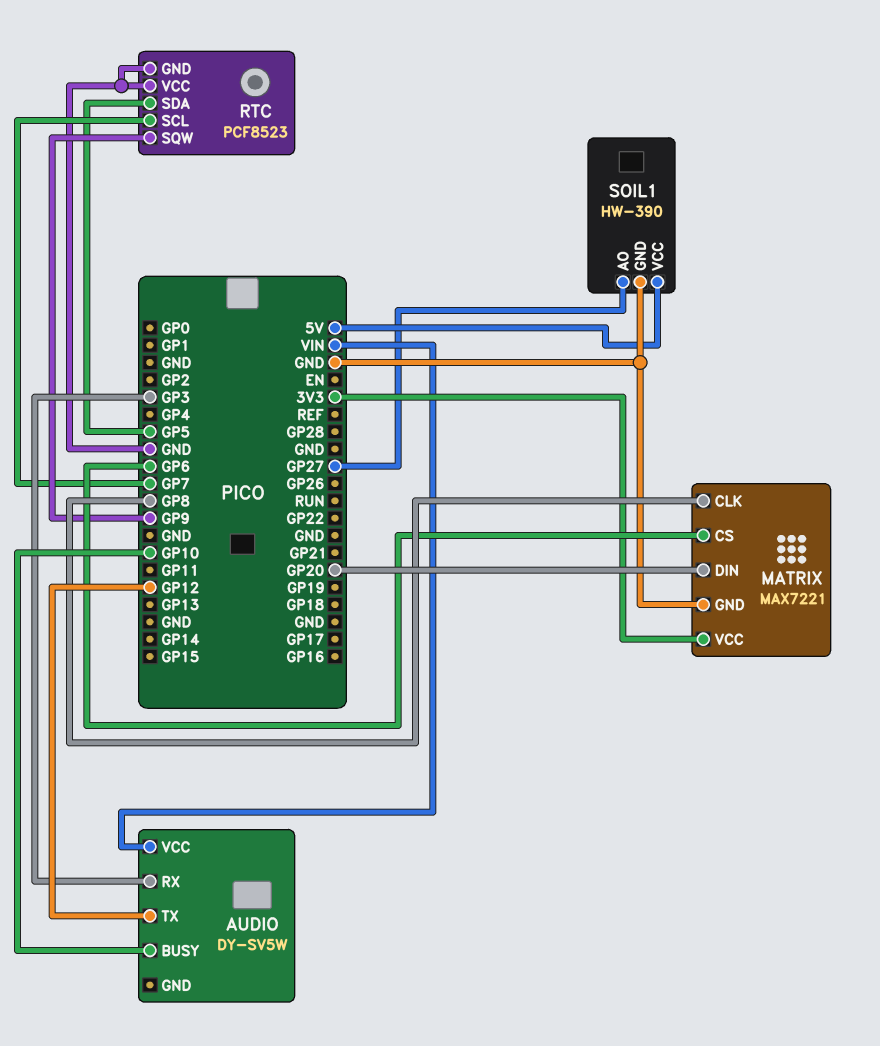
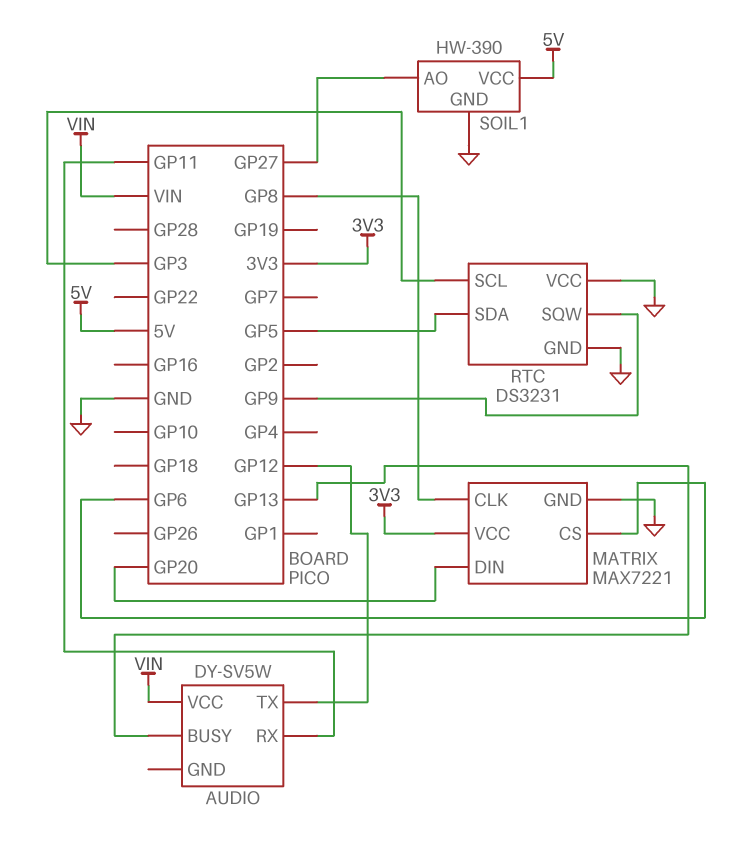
AUDIO pin BUSY: GP10 -> GP13
AUDIO pin RX: GP3 -> GP11
RTC: PCF8523 -> DS3231
RTC pin SCL: GP7 -> GP3

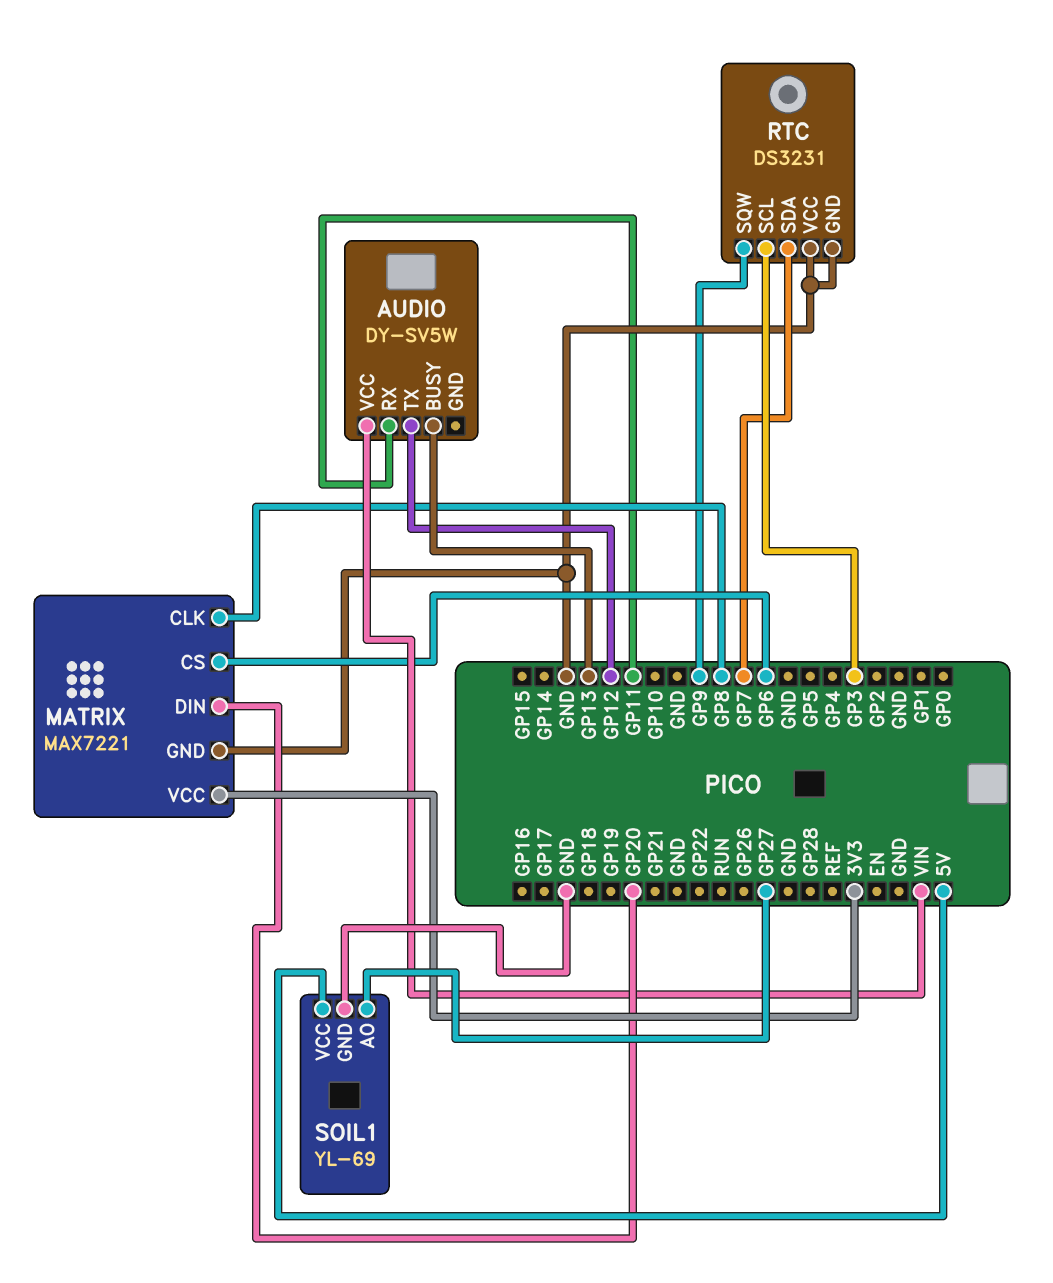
RTC pin SDA: GP5 -> GP7
SOIL1: HW-390 -> YL-69

